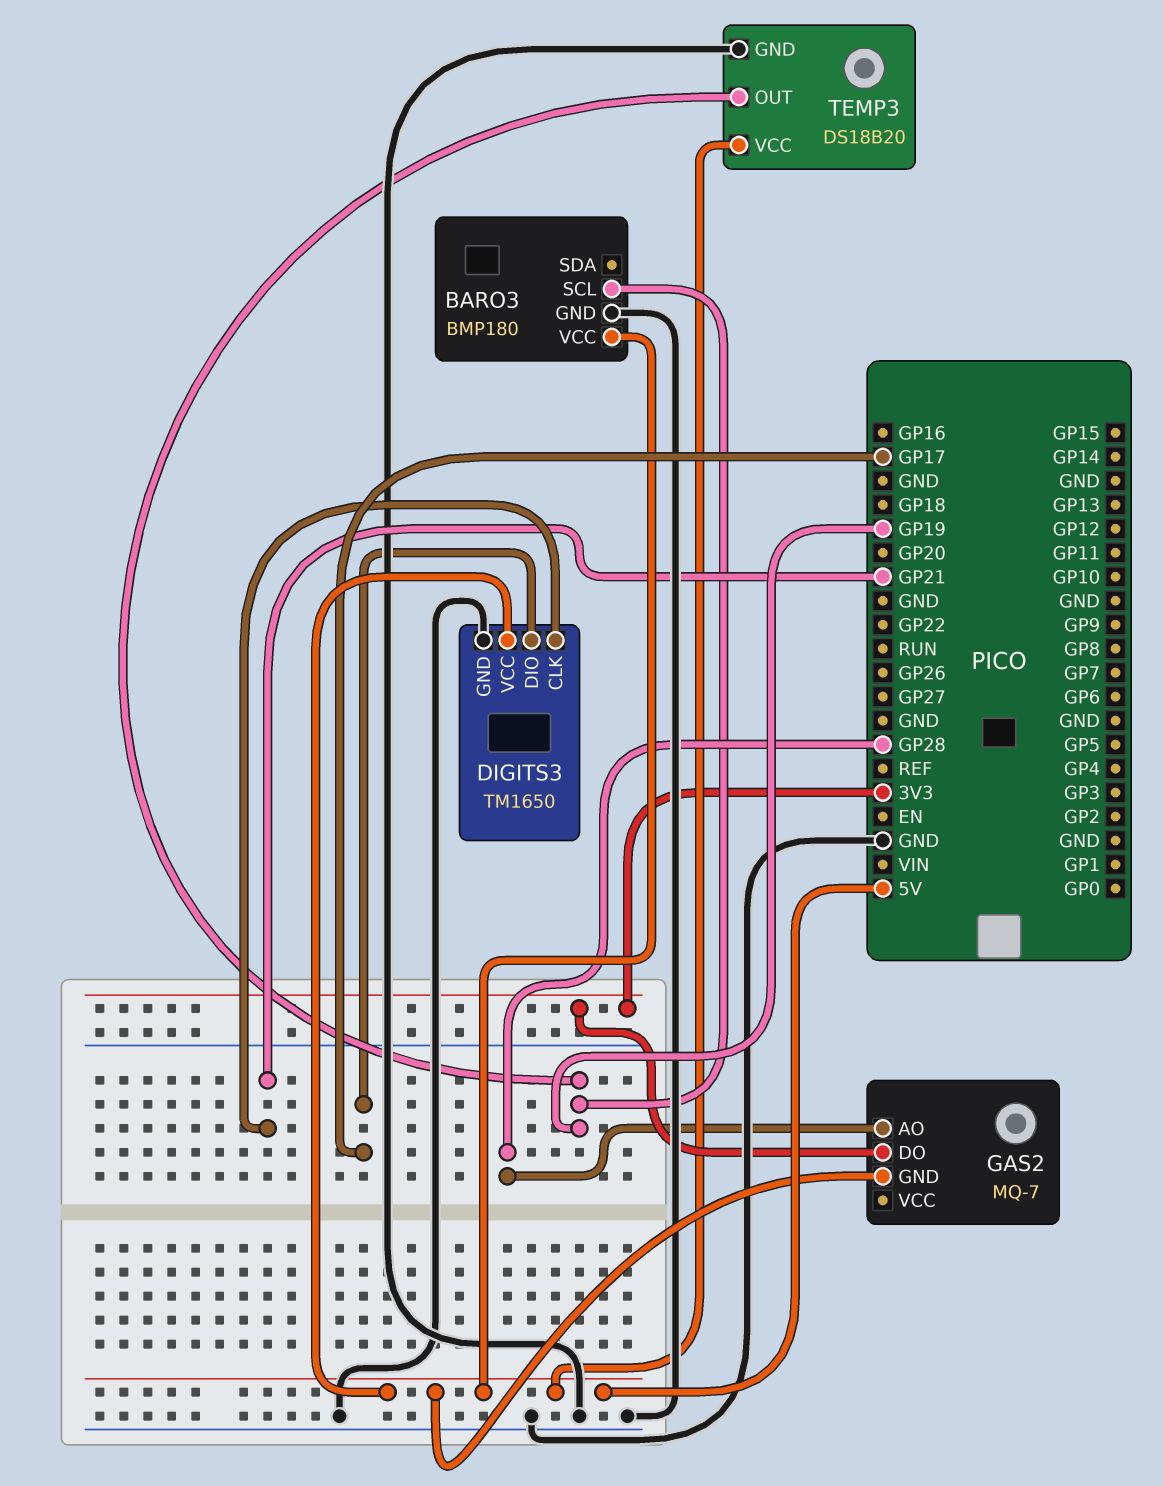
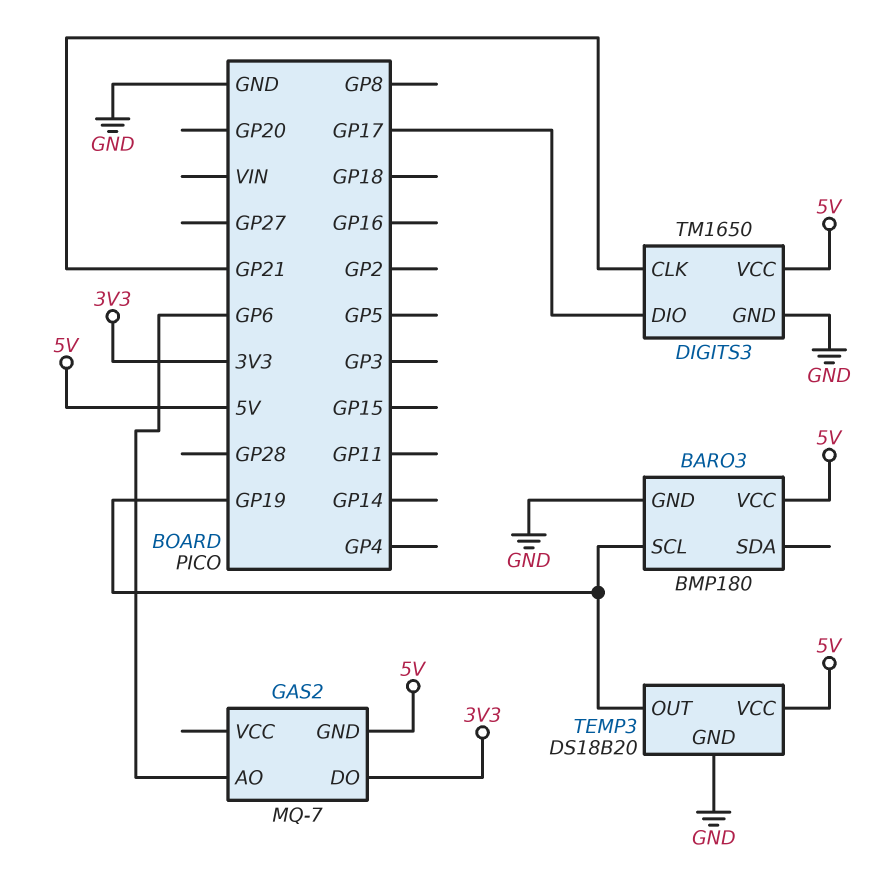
GAS2 pin AO: GP28 -> GP6

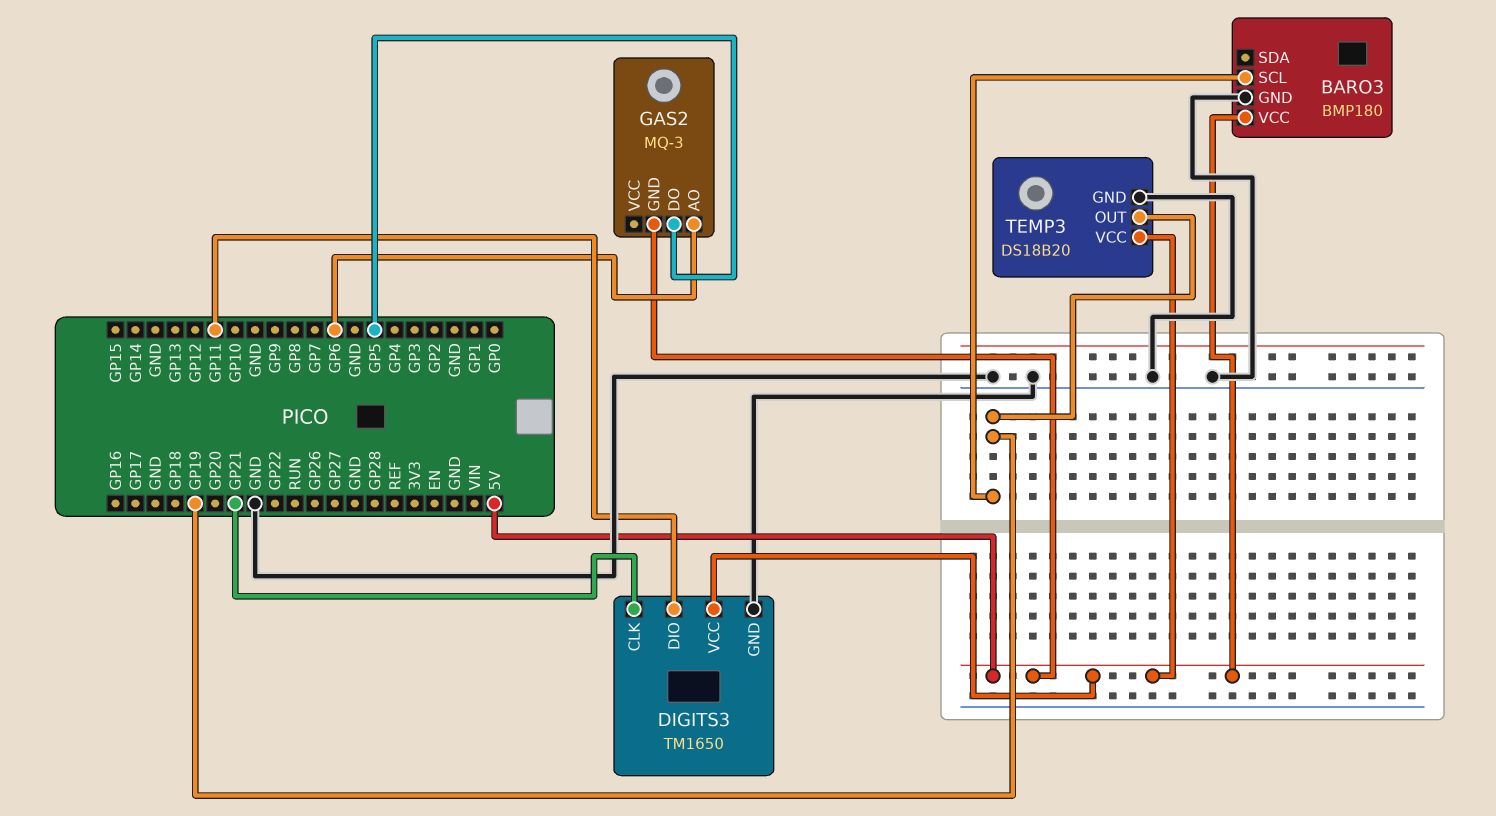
DIGITS3 pin DIO: GP17 -> GP11
GAS2: MQ-7 -> MQ-3
GAS2 pin DO: 3V3 -> GP5

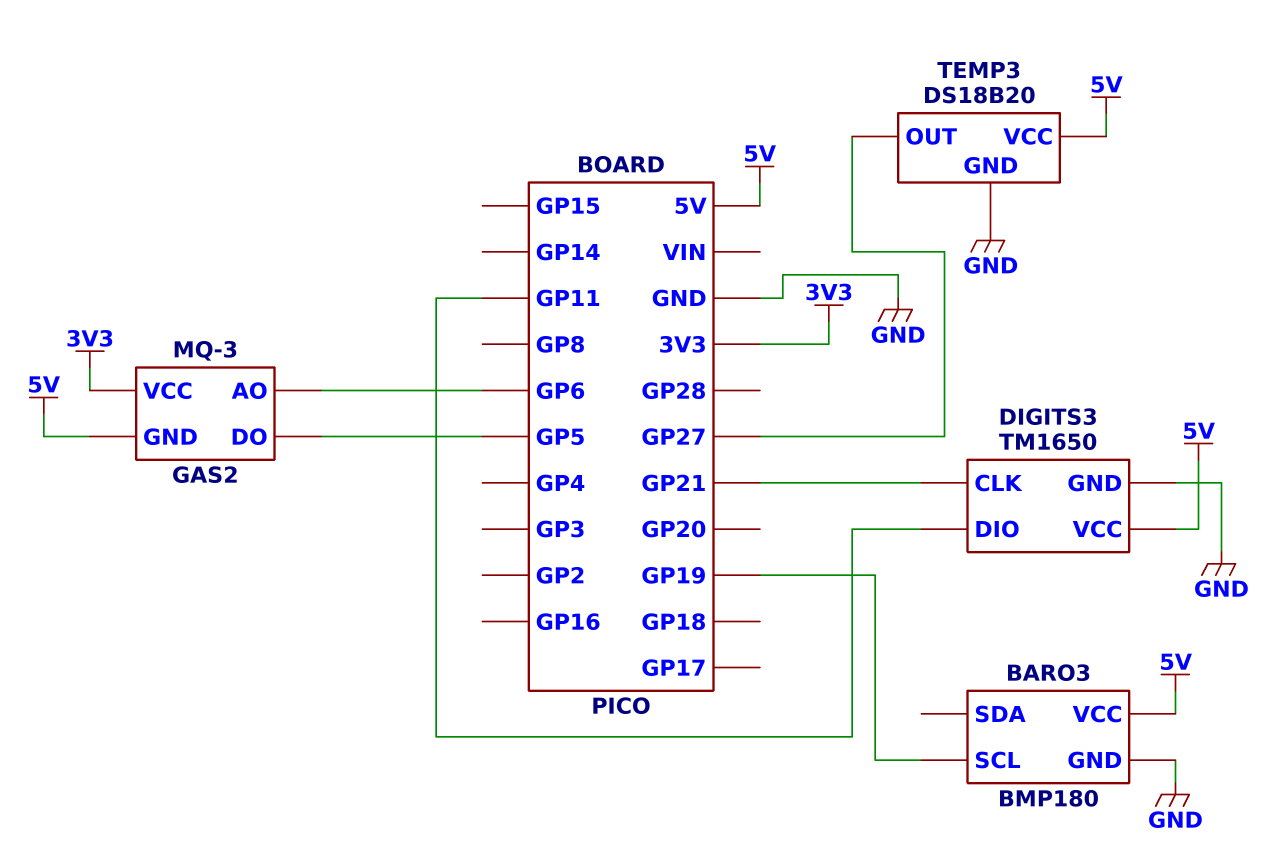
GAS2 pin VCC: none -> 3V3
TEMP3 pin OUT: GP19 -> GP27

